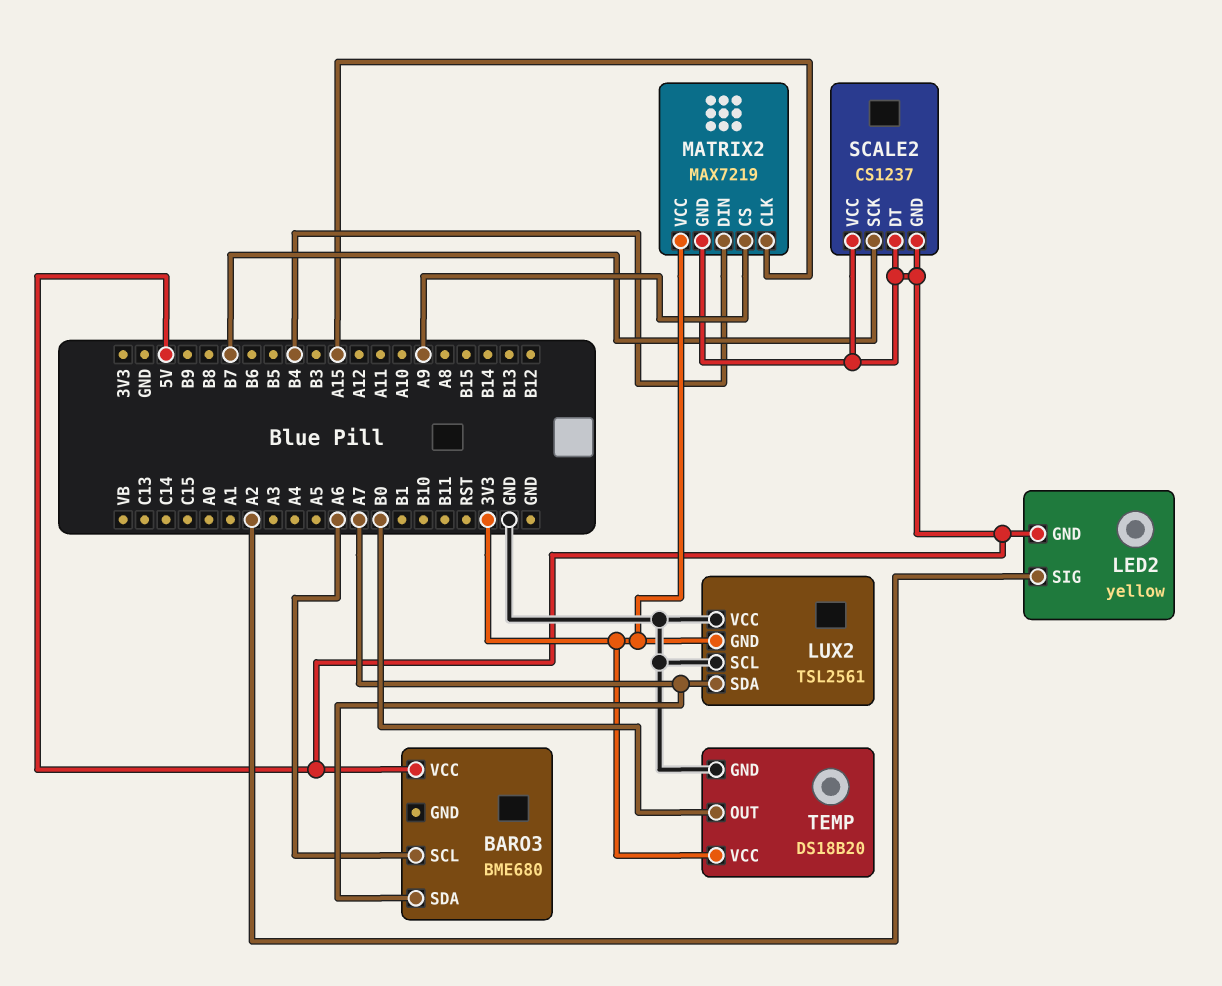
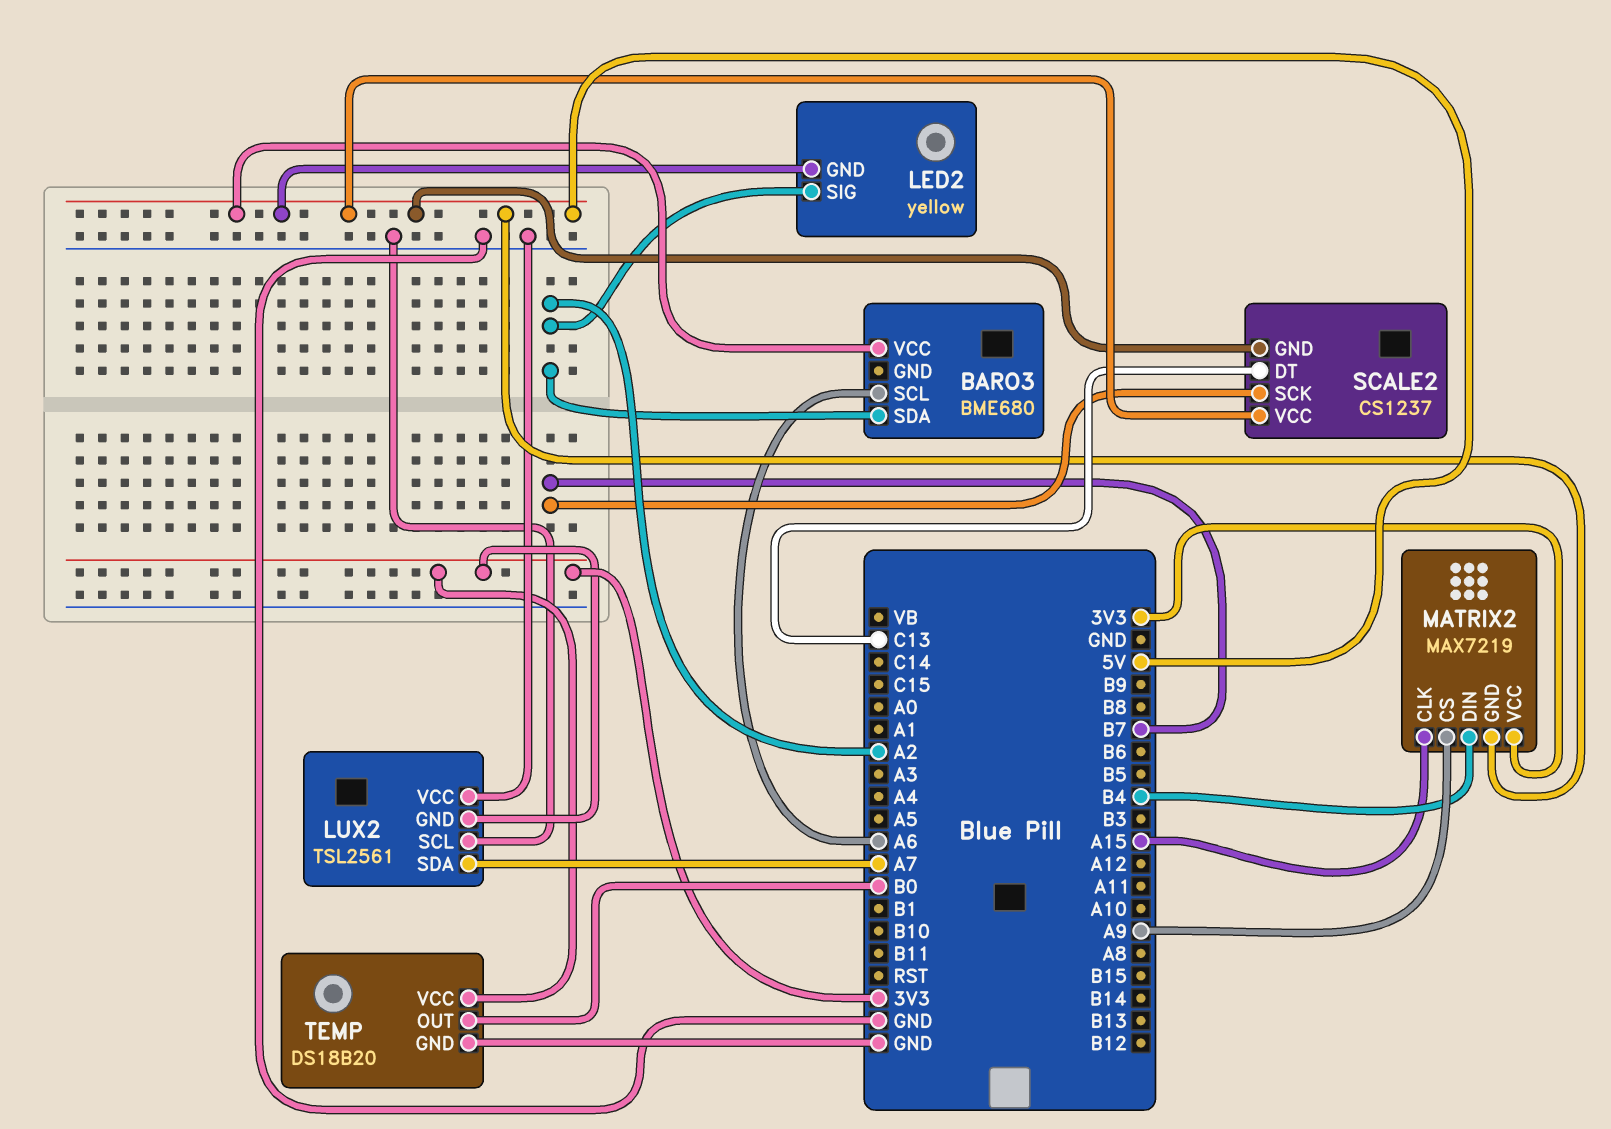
BARO3 pin SDA: A7 -> A2
SCALE2 pin DT: 5V -> C13

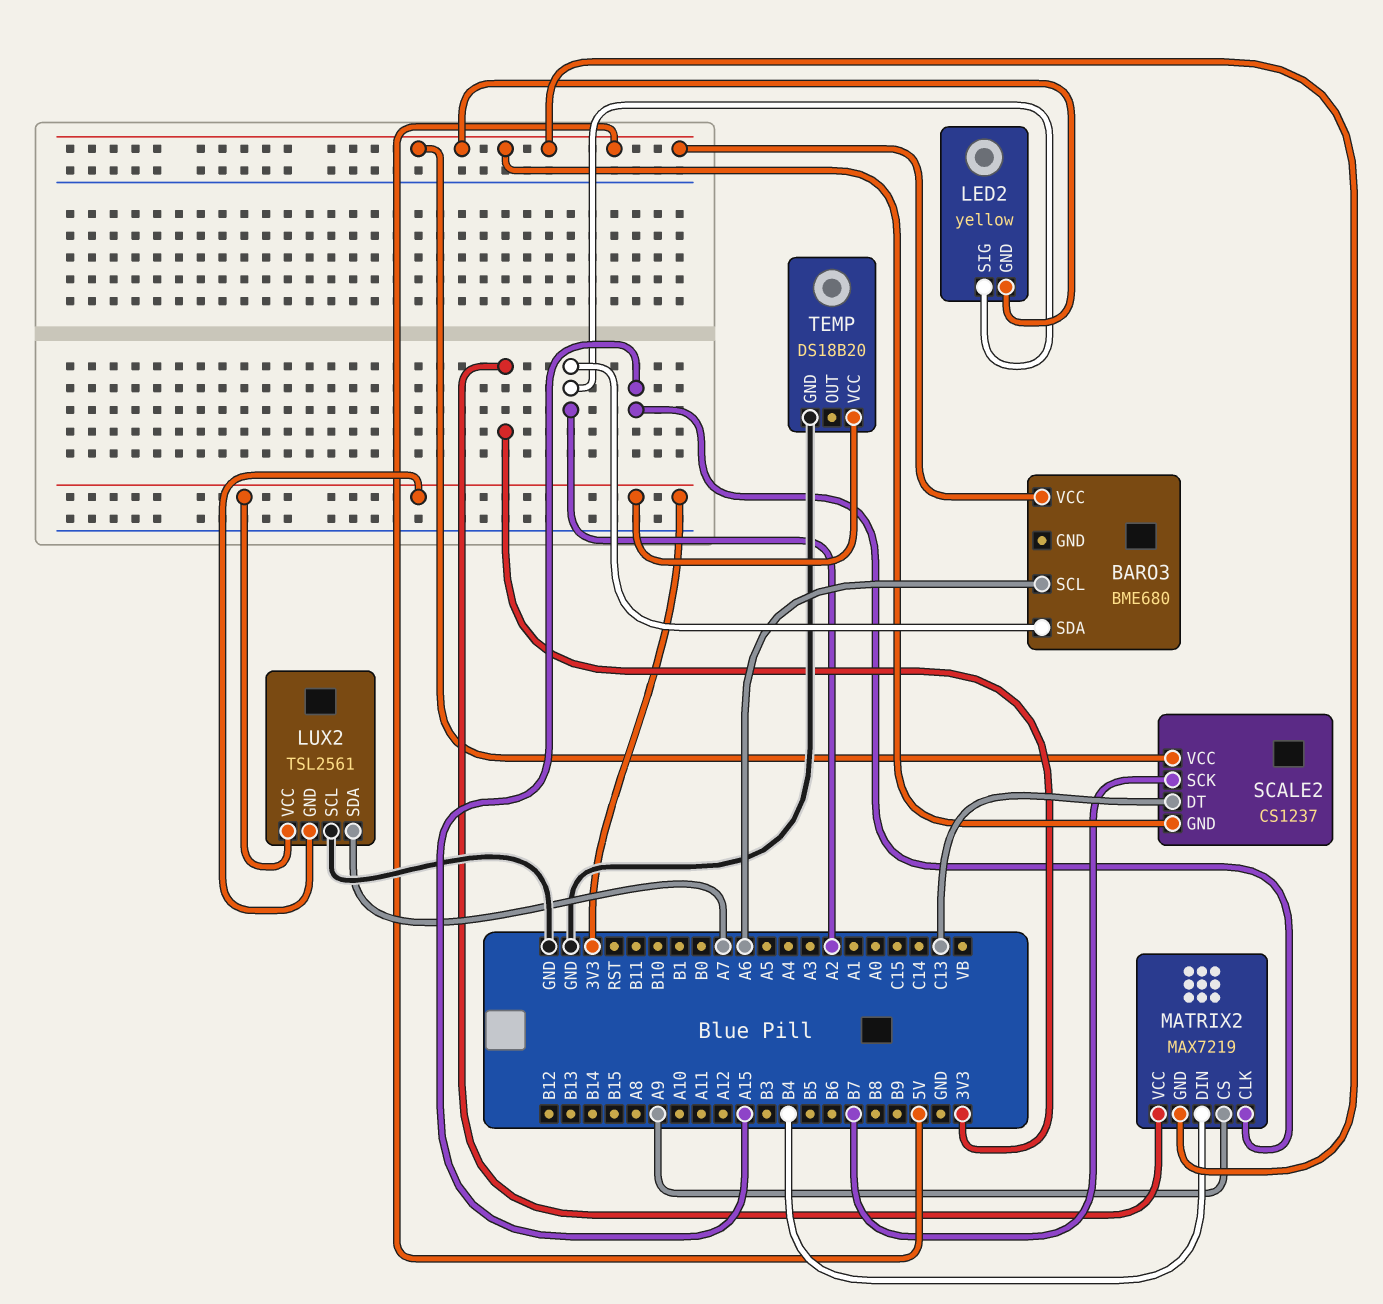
LUX2 pin VCC: GND -> 3V3
TEMP pin OUT: B0 -> none

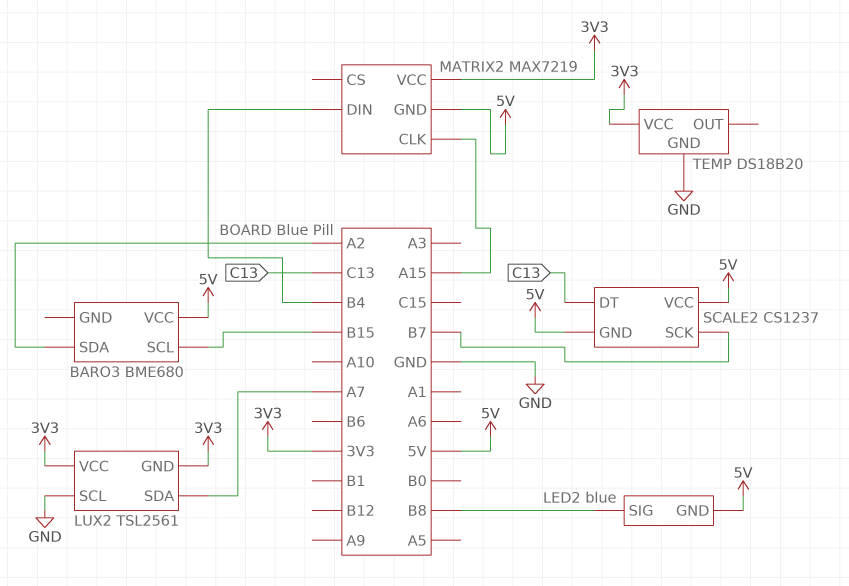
BARO3 pin SCL: A6 -> B15
LED2: yellow -> blue
LED2 pin SIG: A2 -> B8
MATRIX2 pin CS: A9 -> none

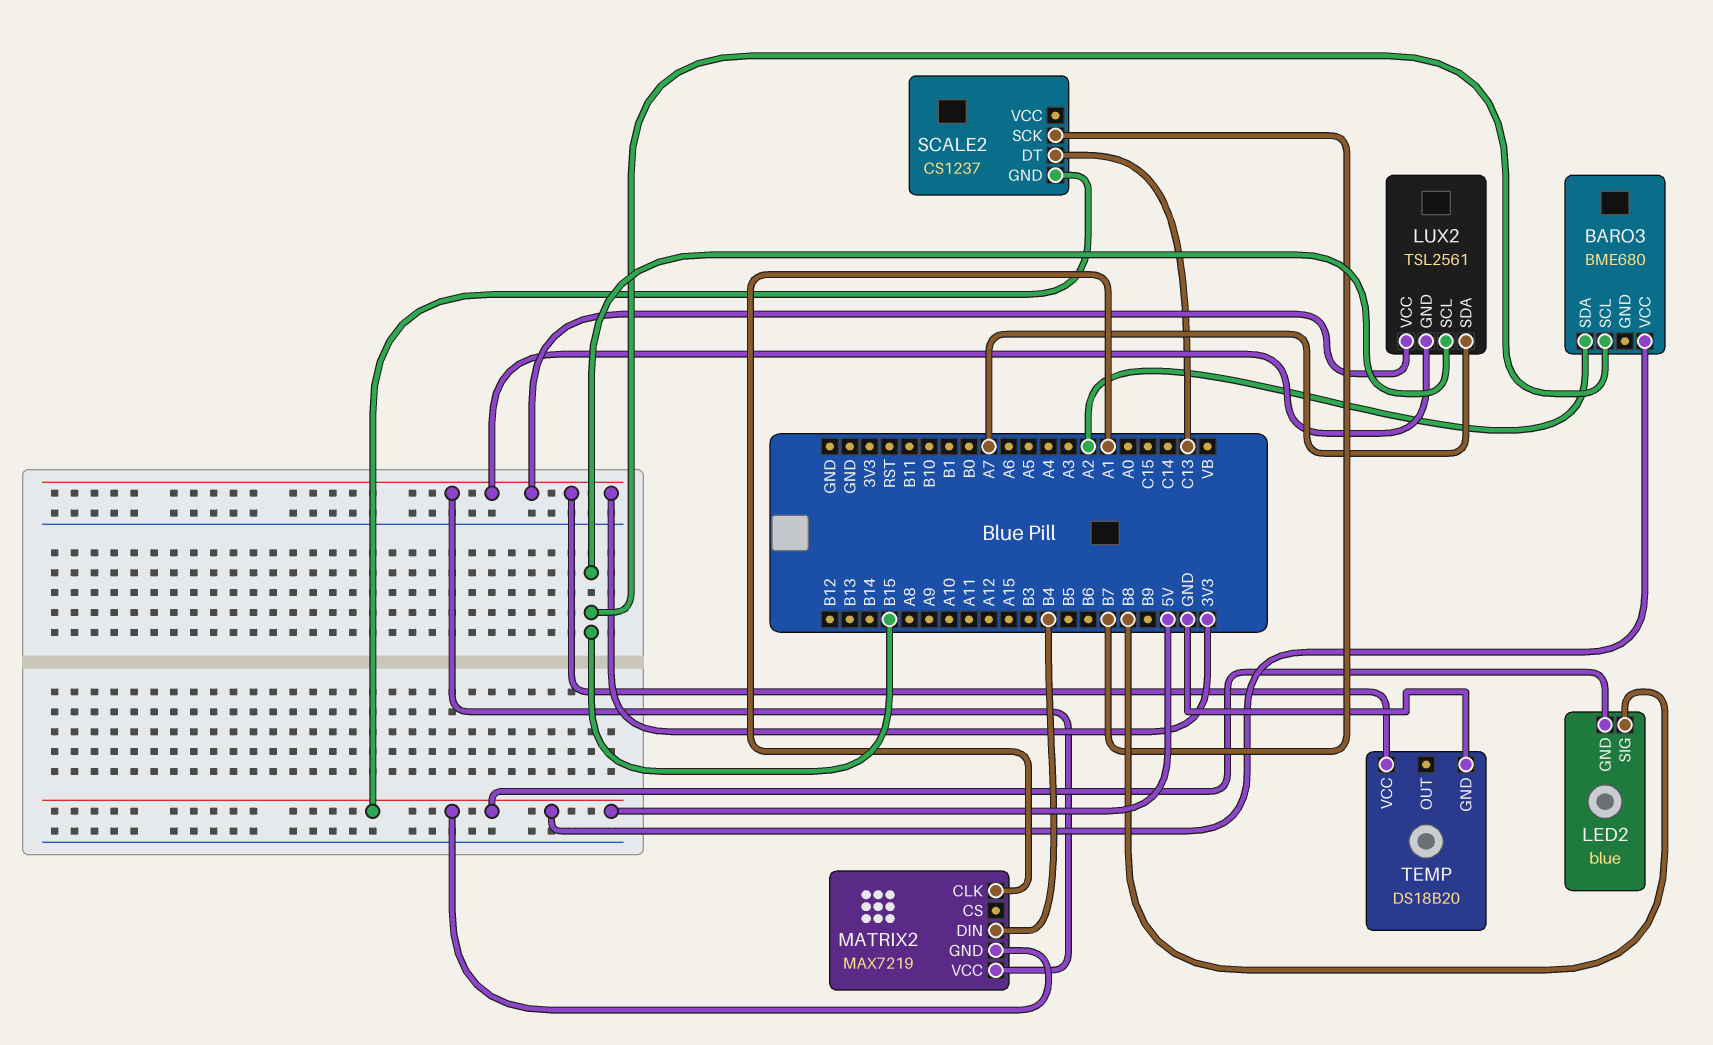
LUX2 pin SCL: GND -> B15
MATRIX2 pin CLK: A15 -> A1
SCALE2 pin VCC: 5V -> none

